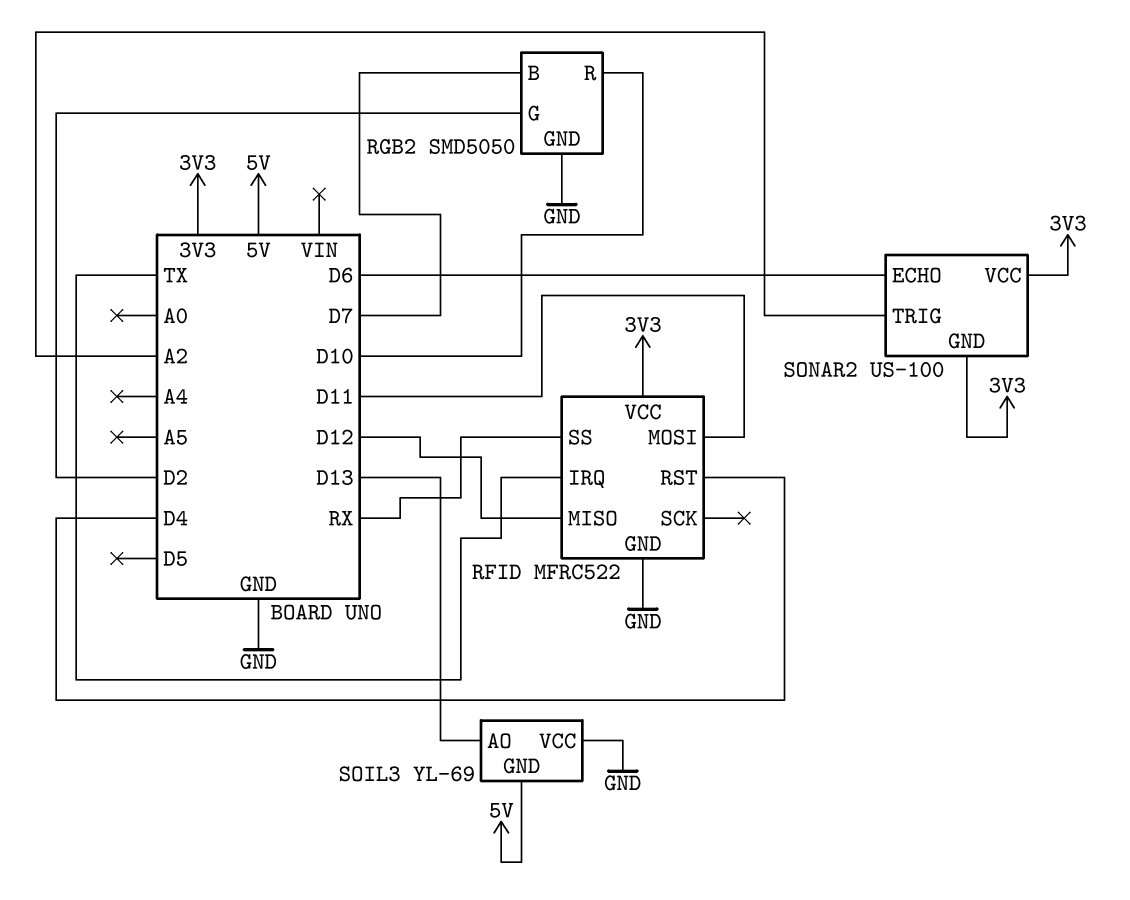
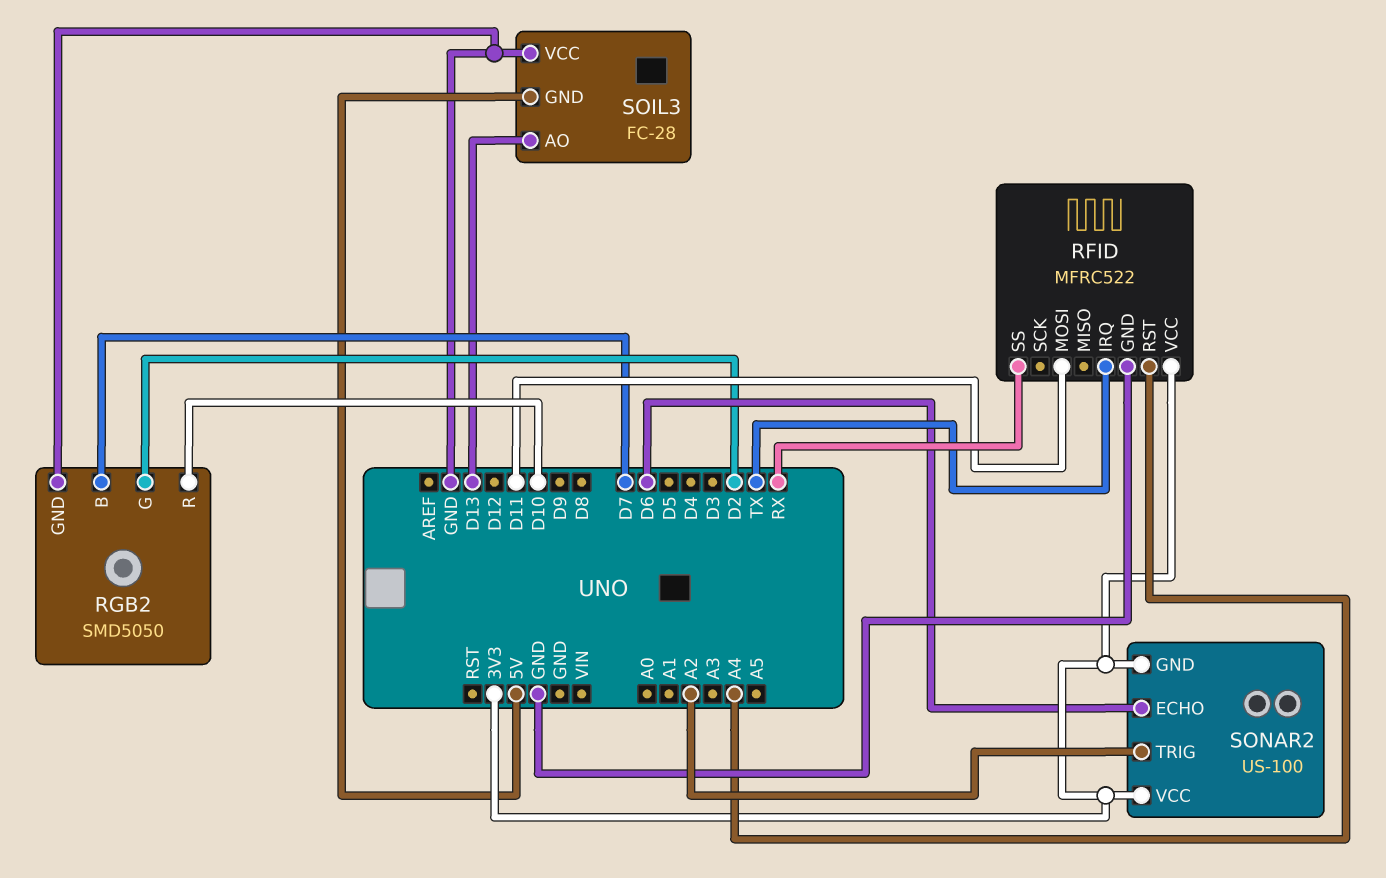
RFID pin MISO: D12 -> none
RFID pin RST: D4 -> A4
SOIL3: YL-69 -> FC-28

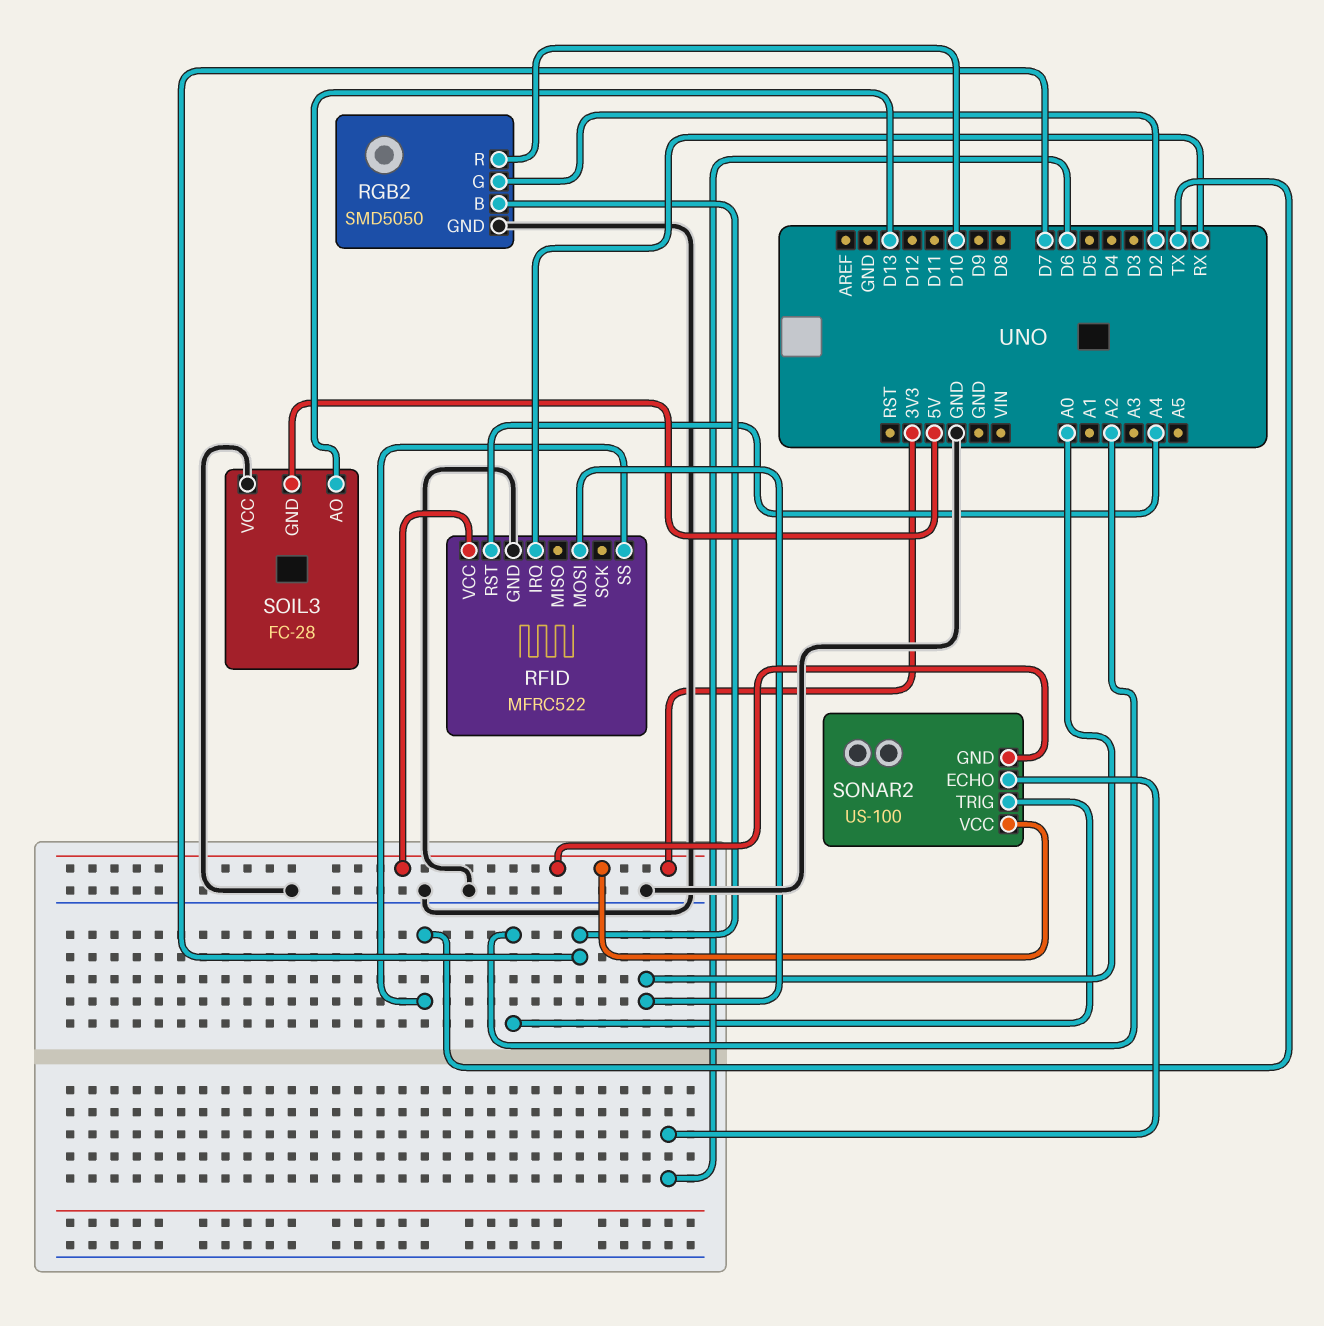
RFID pin IRQ: TX -> RX
RFID pin MOSI: D11 -> A0
RFID pin SS: RX -> TX

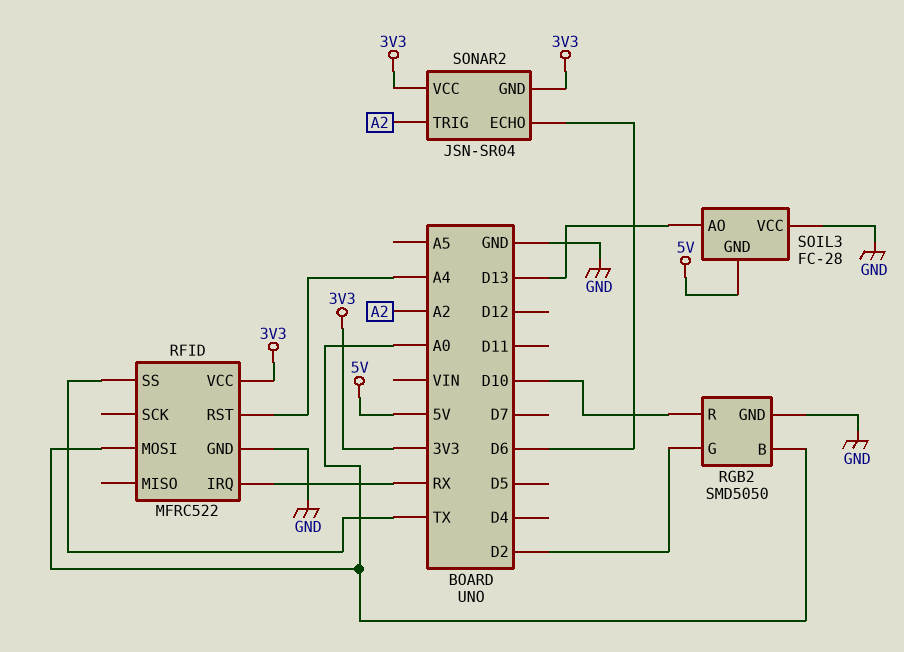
RGB2 pin B: D7 -> A0
SONAR2: US-100 -> JSN-SR04

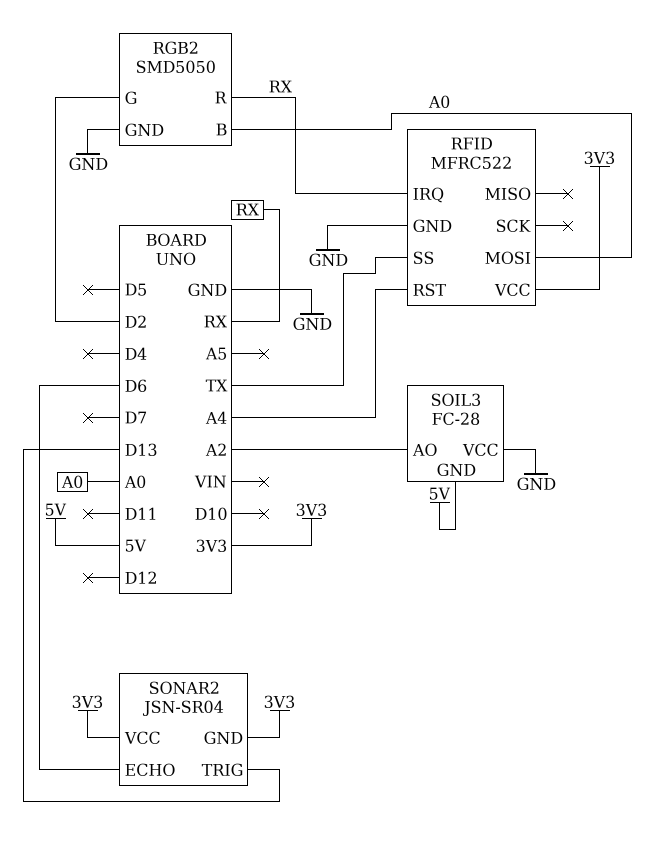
RGB2 pin R: D10 -> RX
SOIL3 pin AO: D13 -> A2
SONAR2 pin TRIG: A2 -> D13

